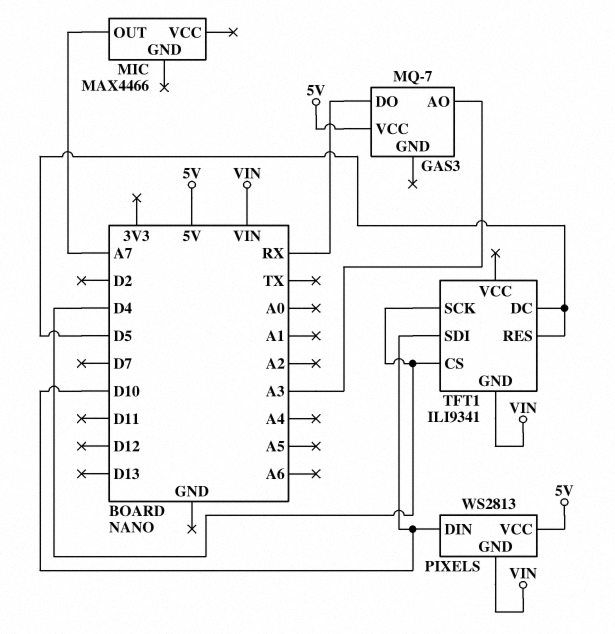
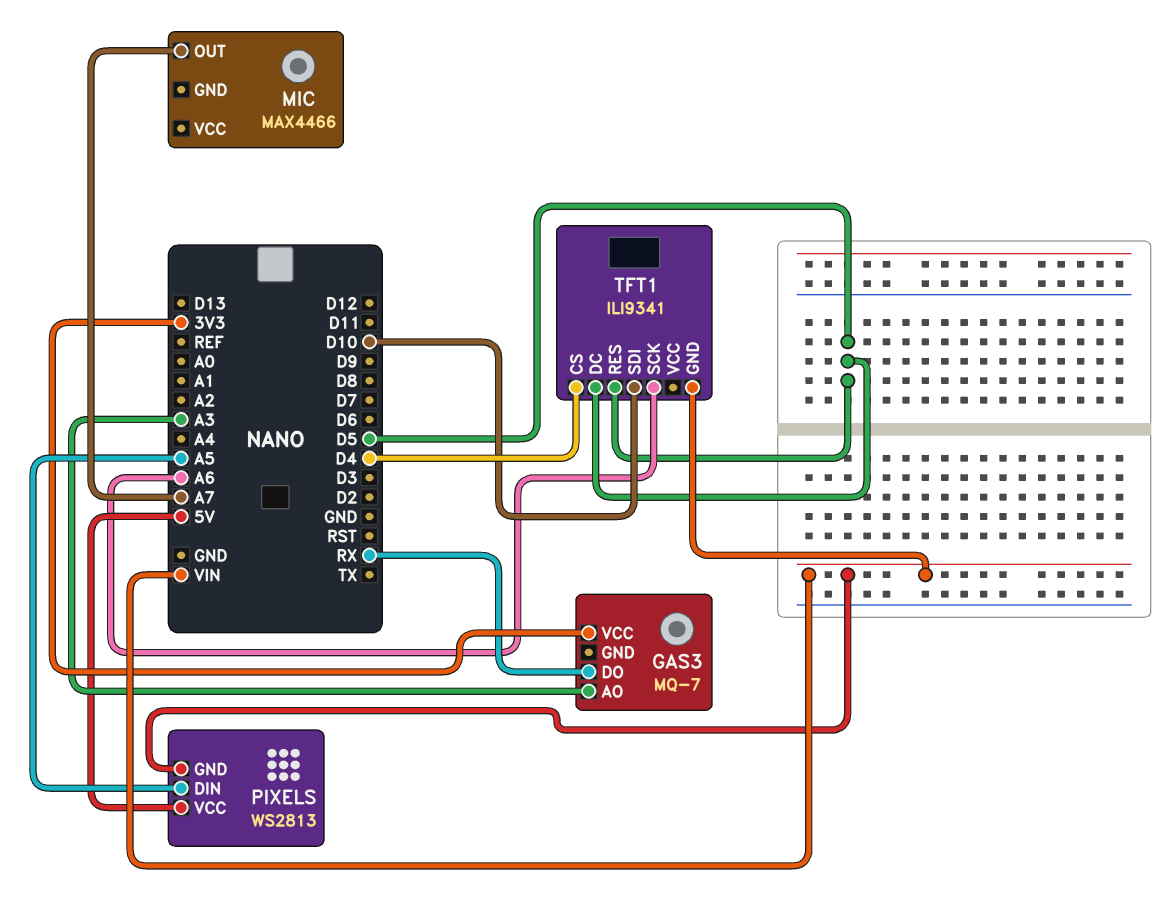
GAS3 pin VCC: 5V -> 3V3
PIXELS pin DIN: D10 -> A5
TFT1 pin SCK: D4 -> A6

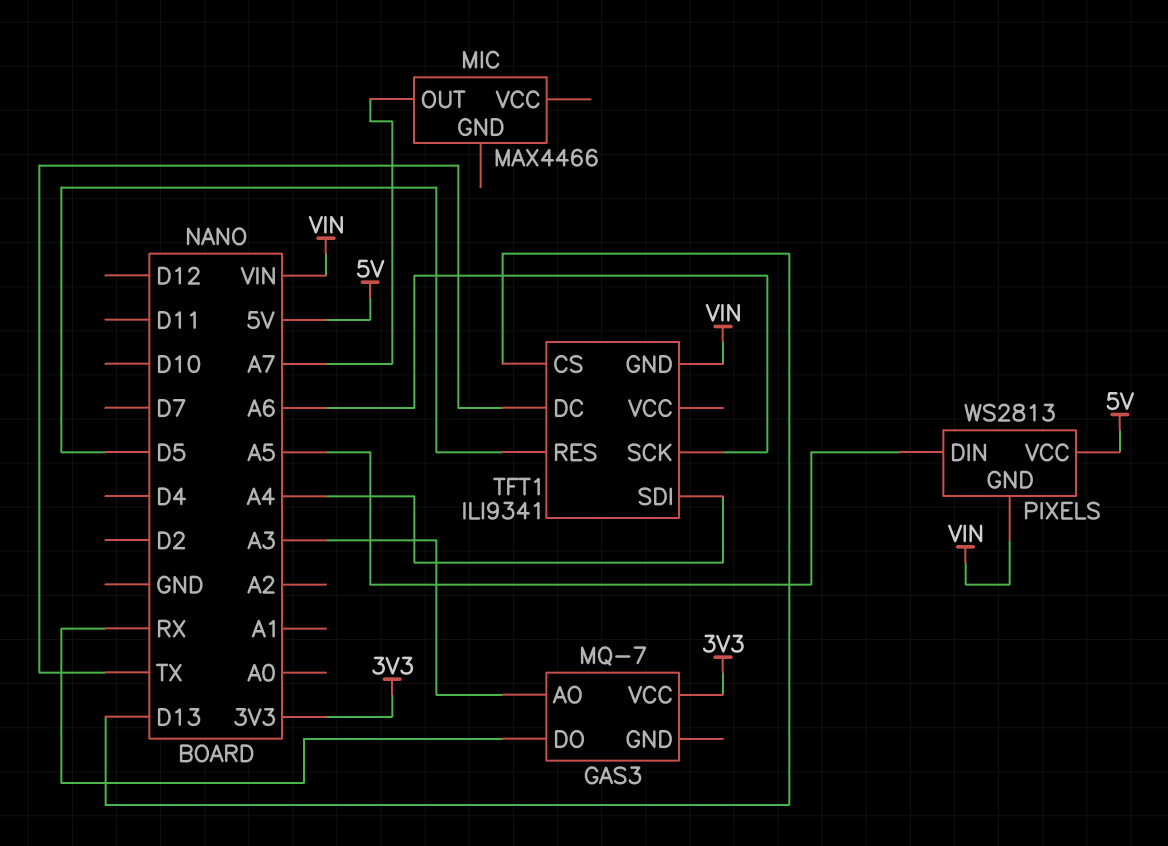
TFT1 pin CS: D4 -> D13
TFT1 pin DC: D5 -> TX
TFT1 pin SDI: D10 -> A4

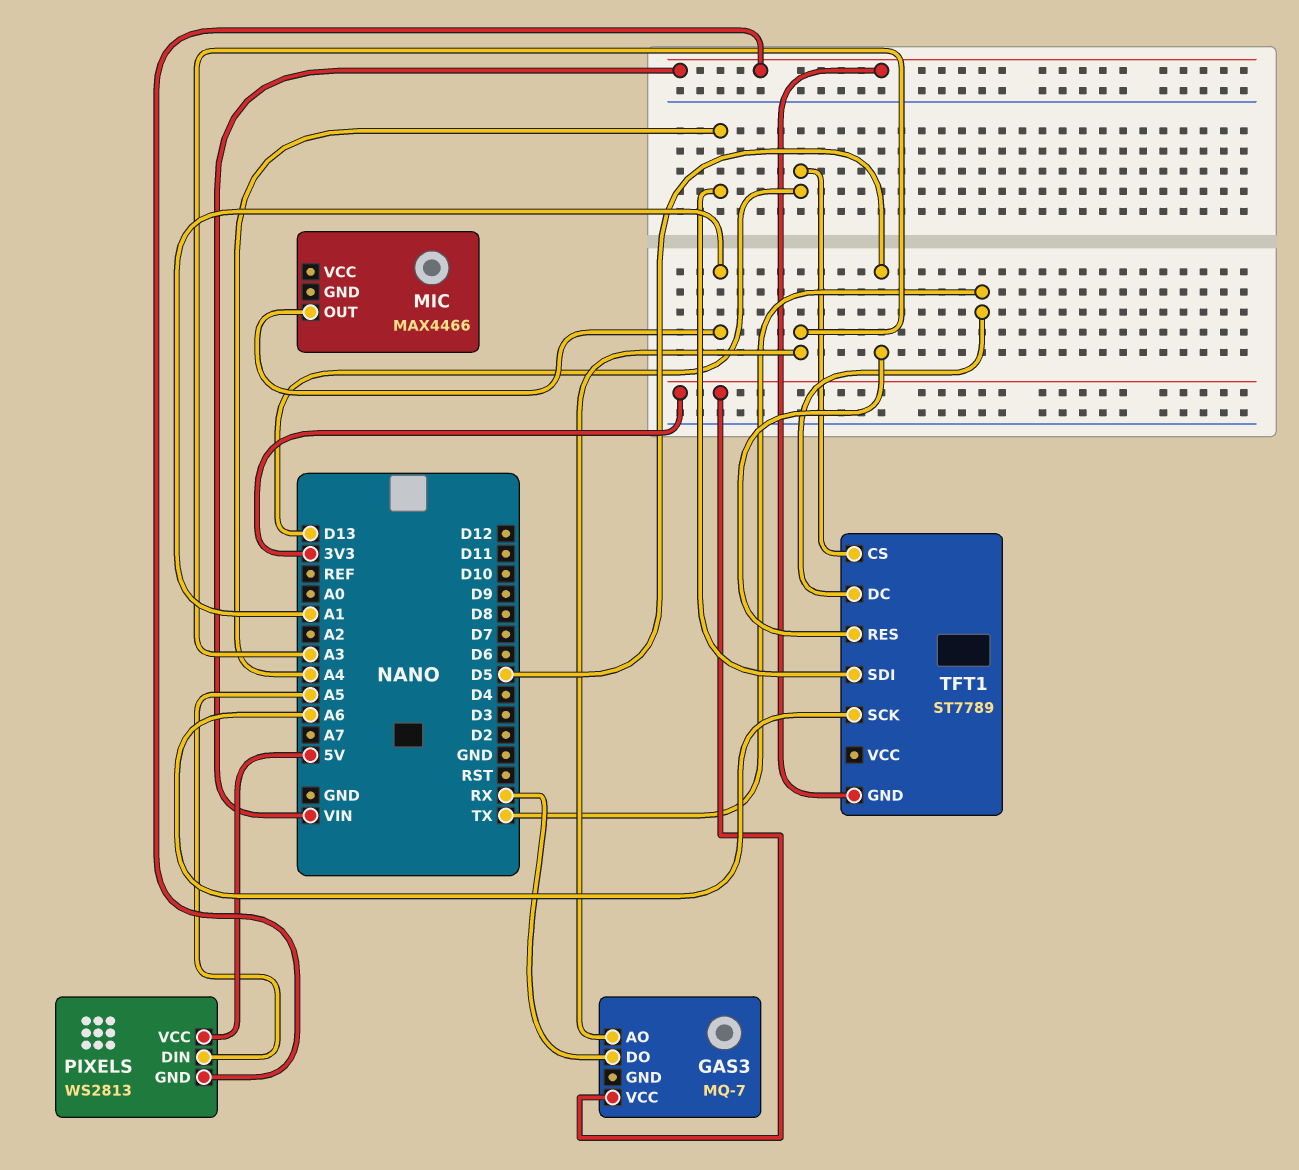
MIC pin OUT: A7 -> A1
TFT1: ILI9341 -> ST7789

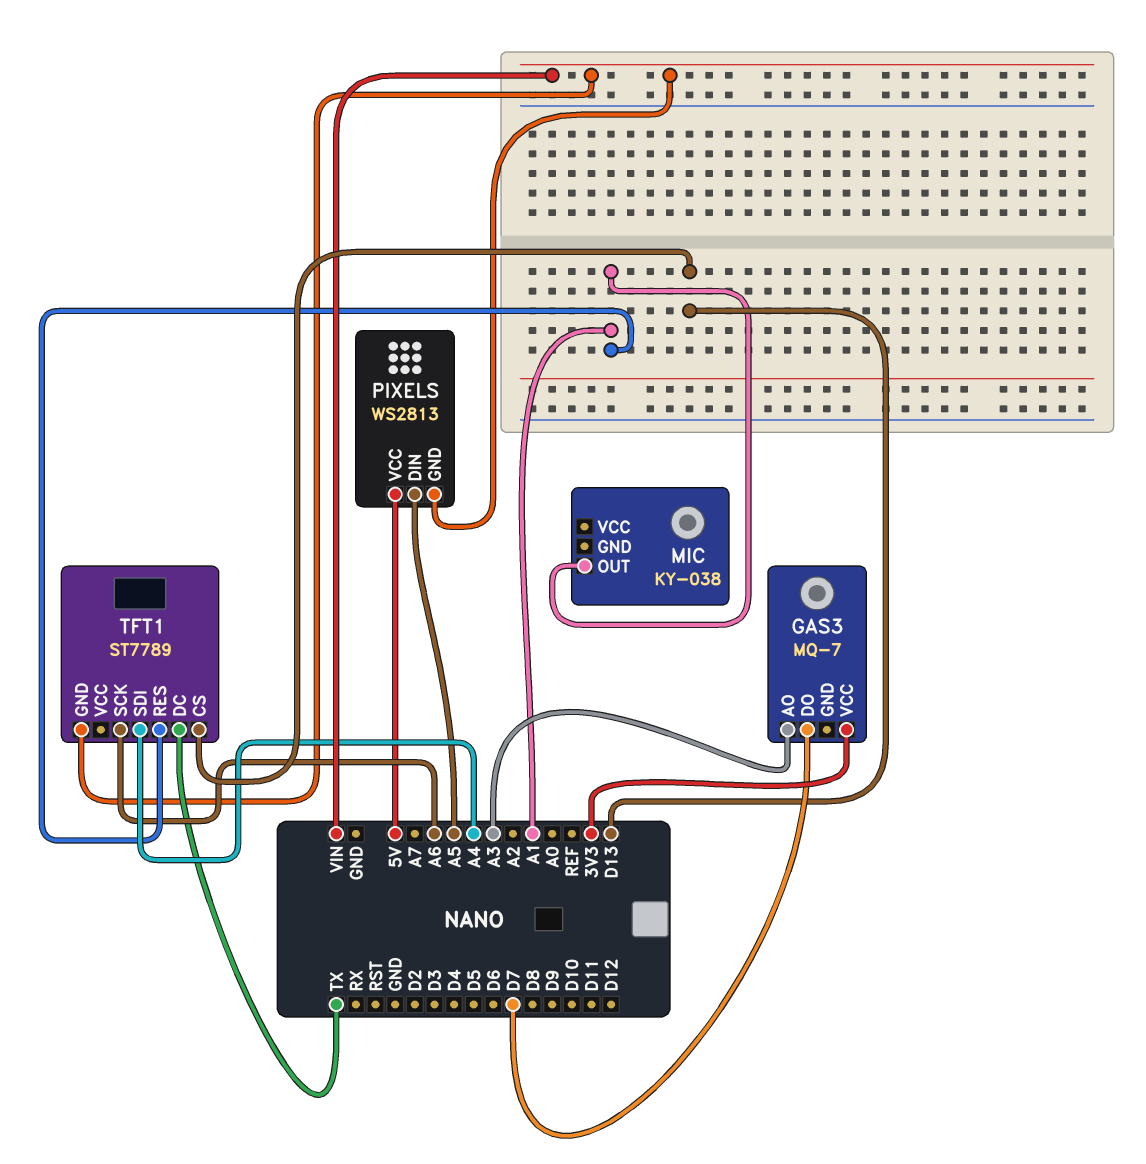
GAS3 pin DO: RX -> D7
MIC: MAX4466 -> KY-038
TFT1 pin RES: D5 -> A1

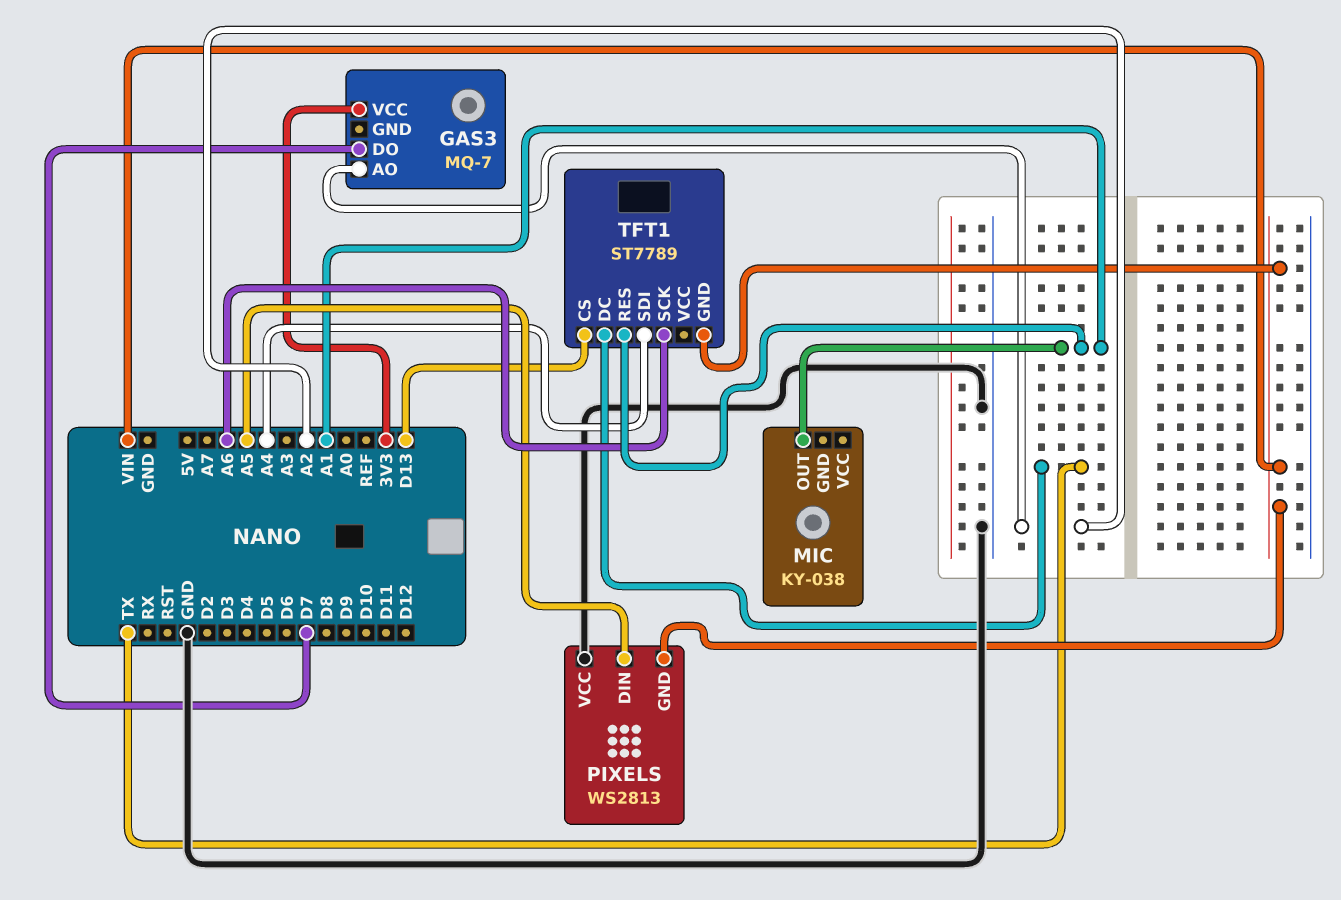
GAS3 pin AO: A3 -> A2
PIXELS pin VCC: 5V -> GND

